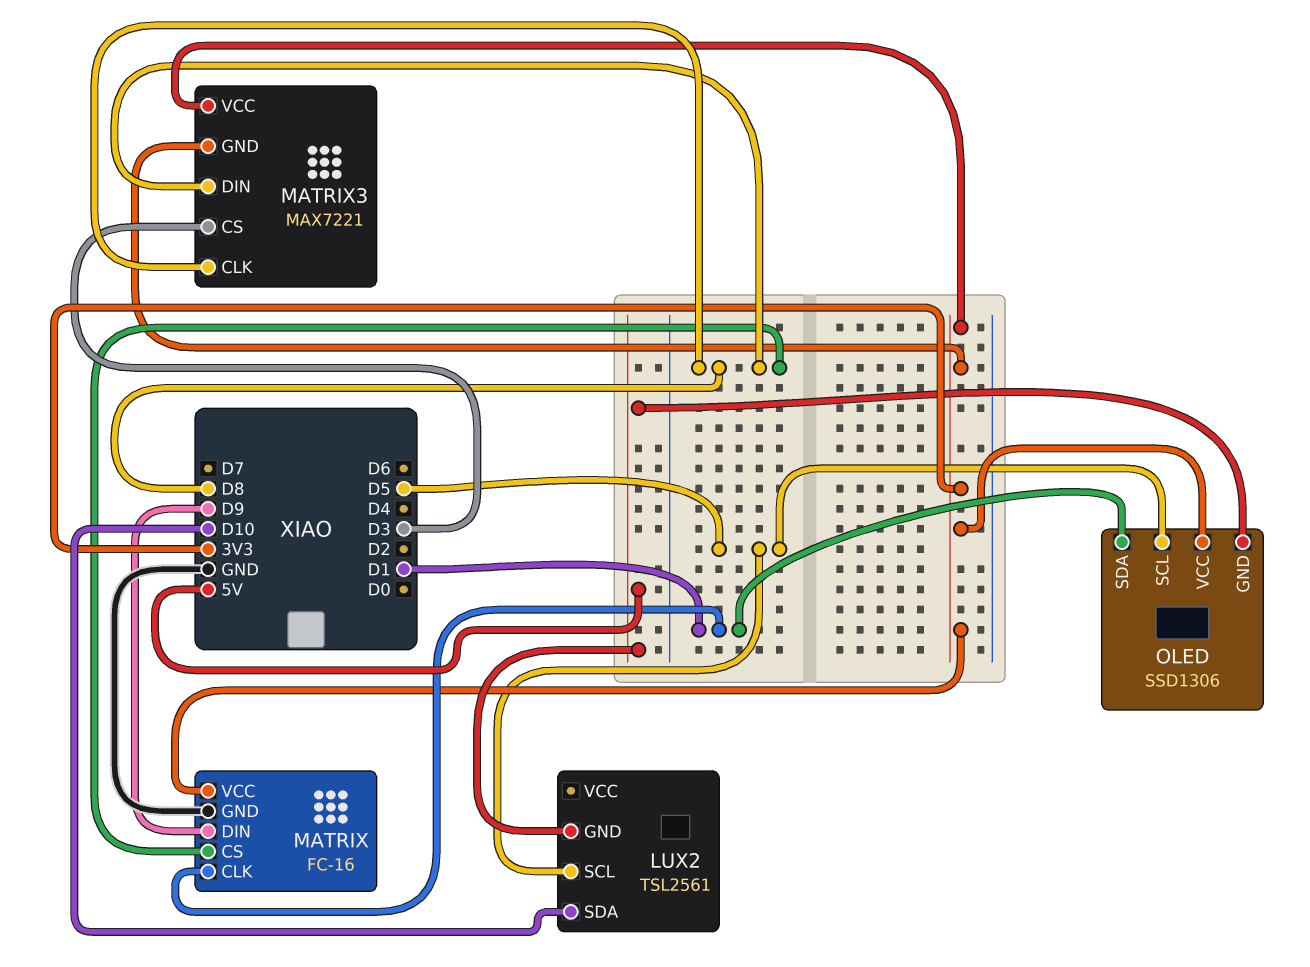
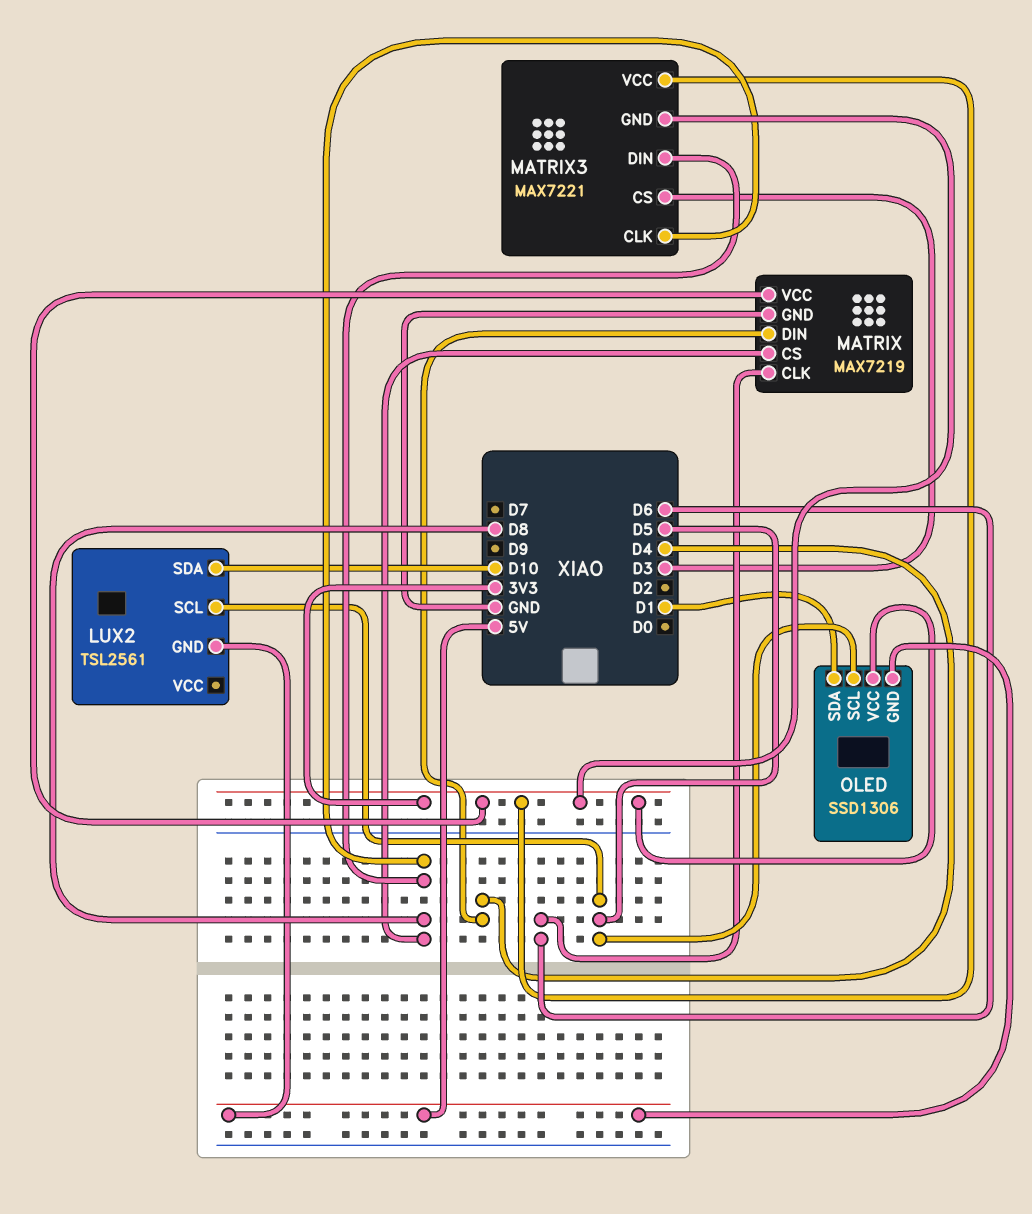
MATRIX: FC-16 -> MAX7219
MATRIX pin CLK: D1 -> D6
MATRIX pin DIN: D9 -> D4

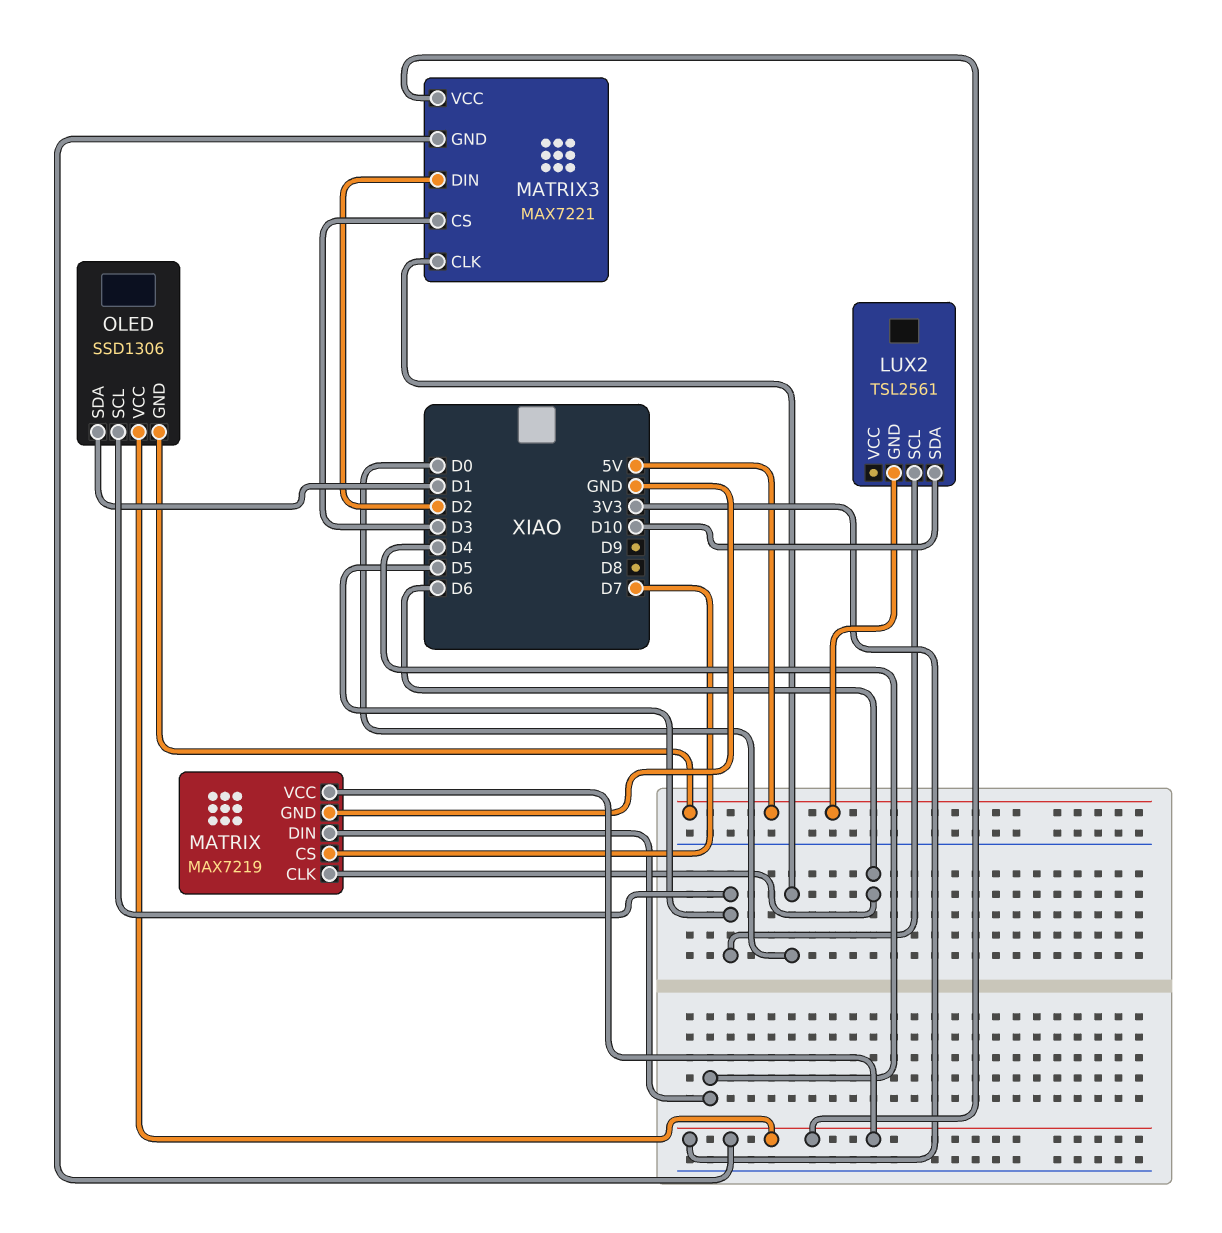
MATRIX pin CS: D8 -> D7
MATRIX3 pin CLK: D8 -> D0
MATRIX3 pin DIN: D8 -> D2

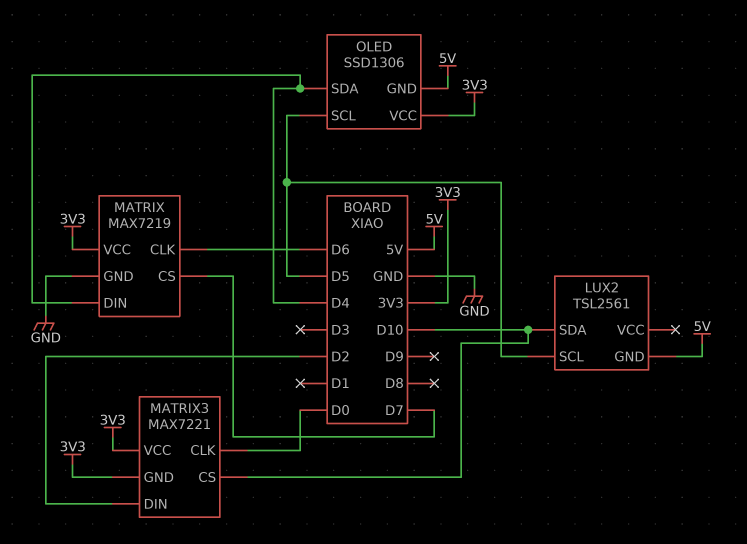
MATRIX3 pin CS: D3 -> D10
OLED pin SDA: D1 -> D4

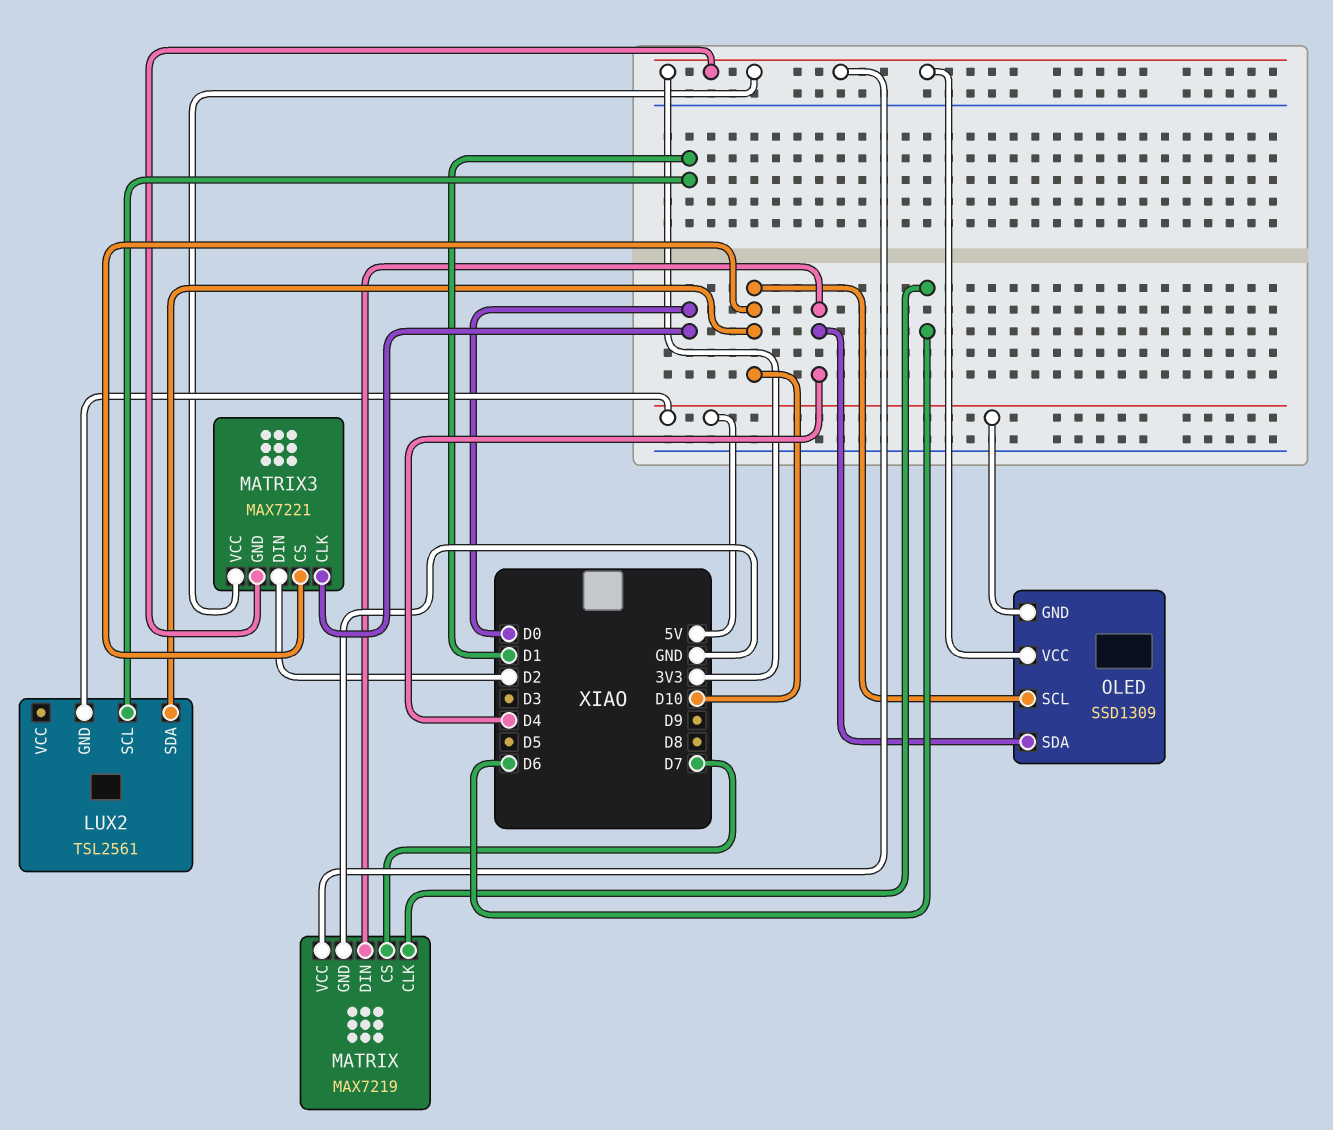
LUX2 pin SCL: D5 -> D1
OLED: SSD1306 -> SSD1309
OLED pin SCL: D5 -> D10

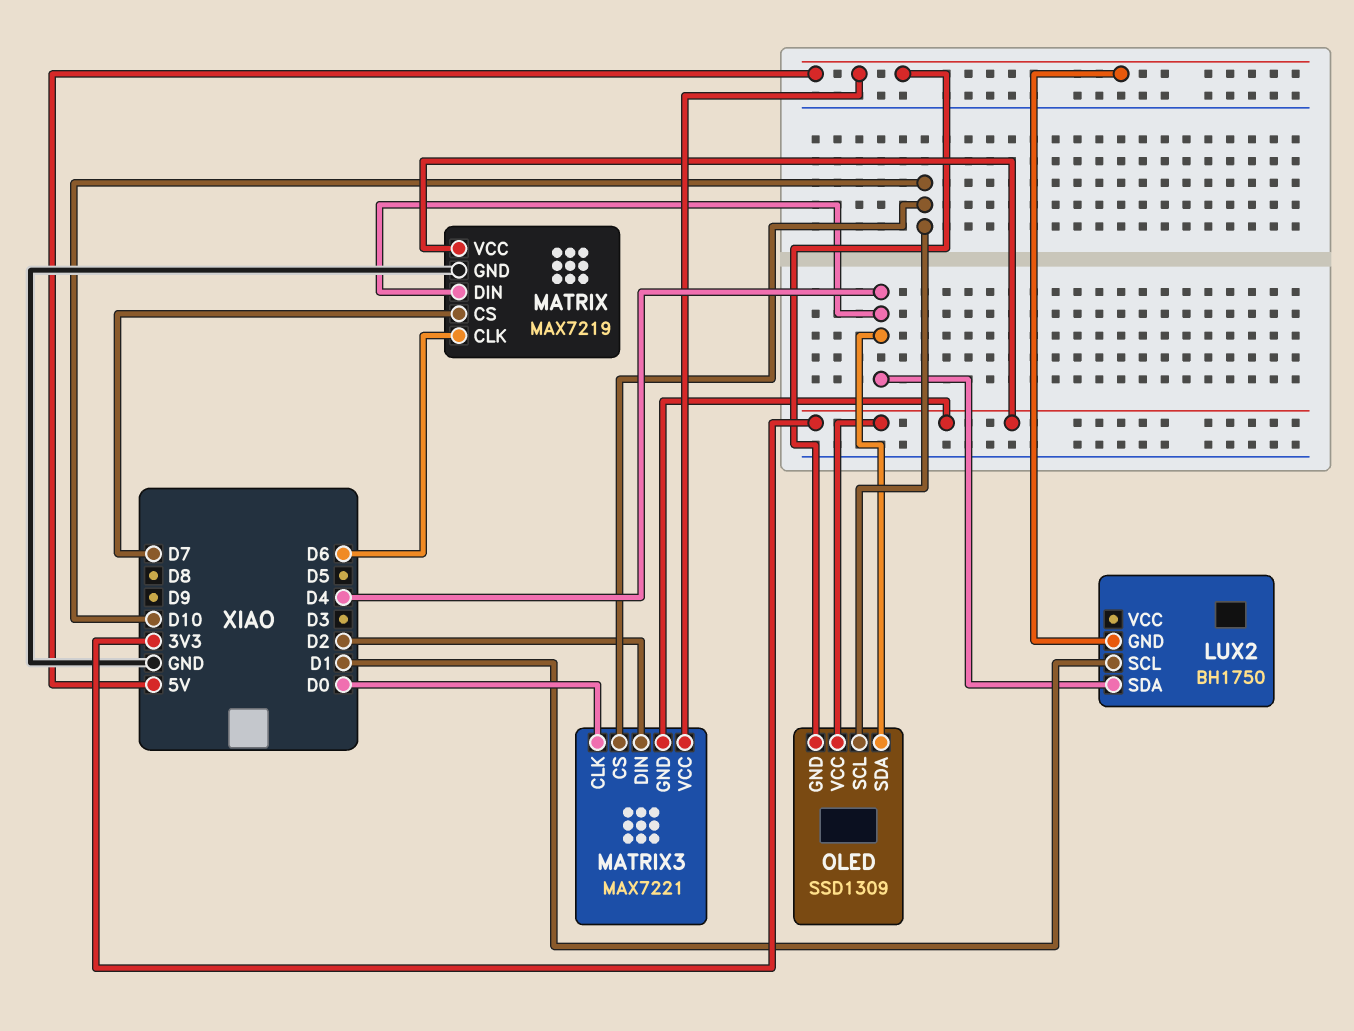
LUX2: TSL2561 -> BH1750
LUX2 pin SDA: D10 -> D4
MATRIX3 pin VCC: 3V3 -> 5V

